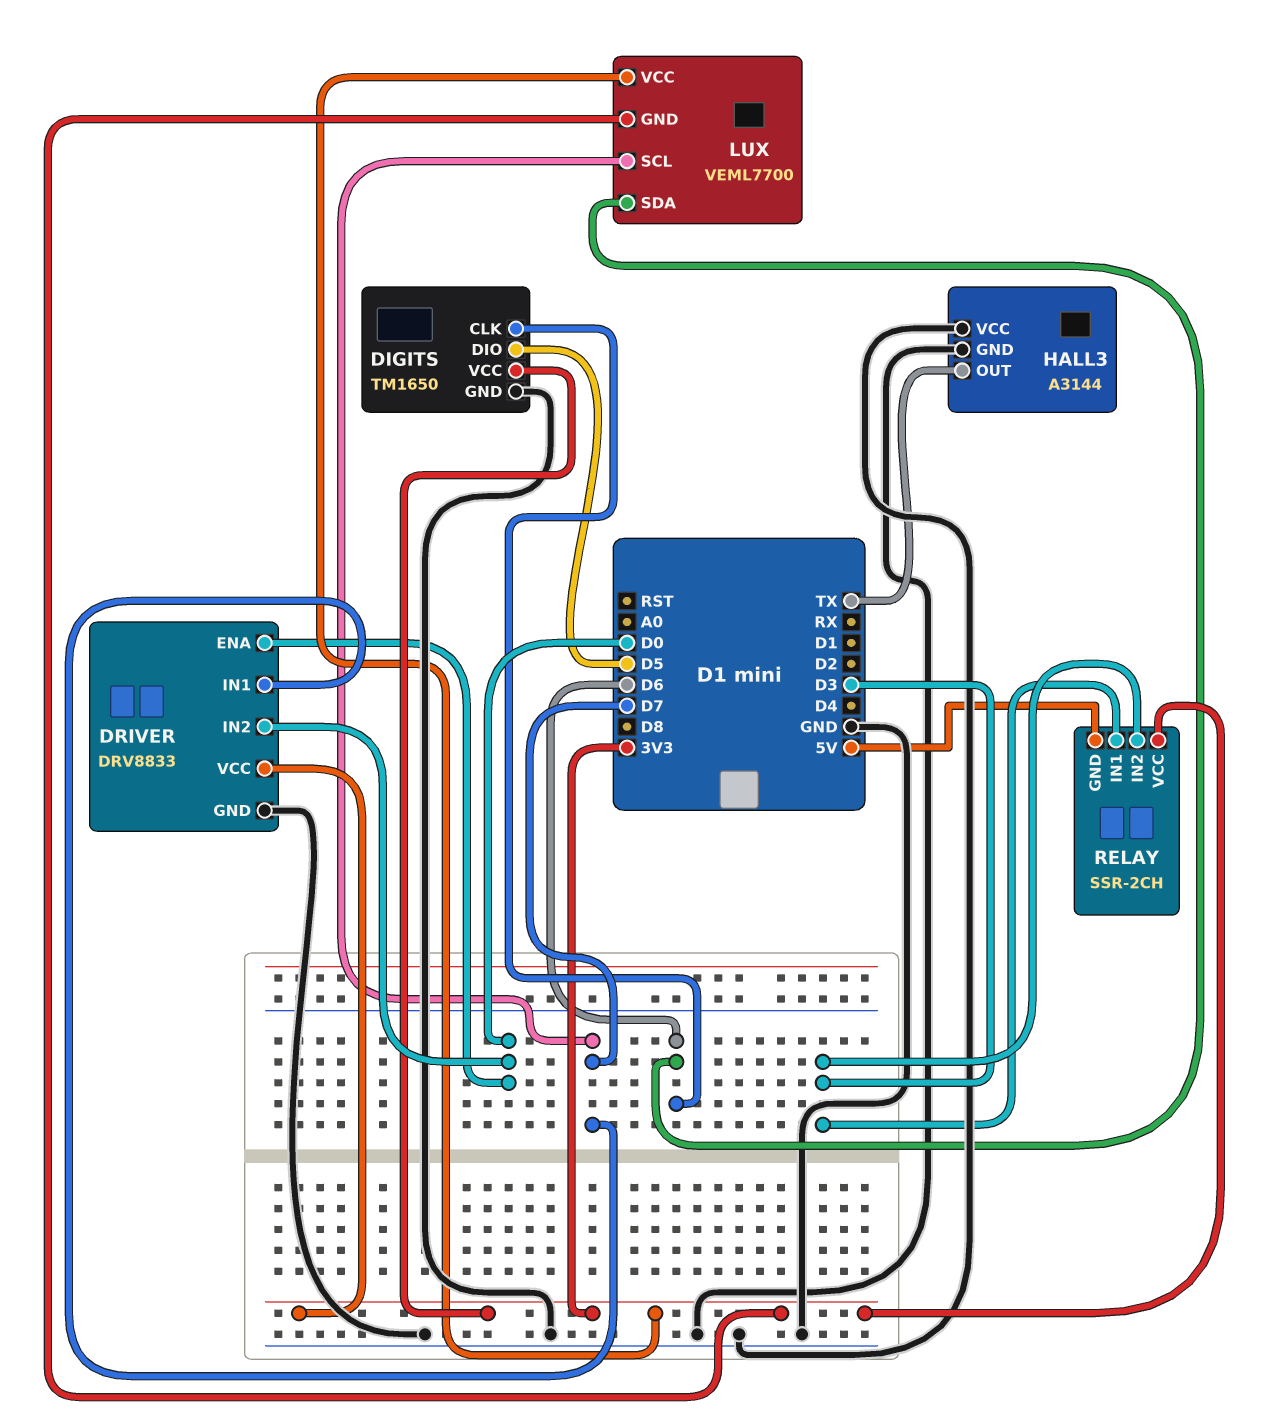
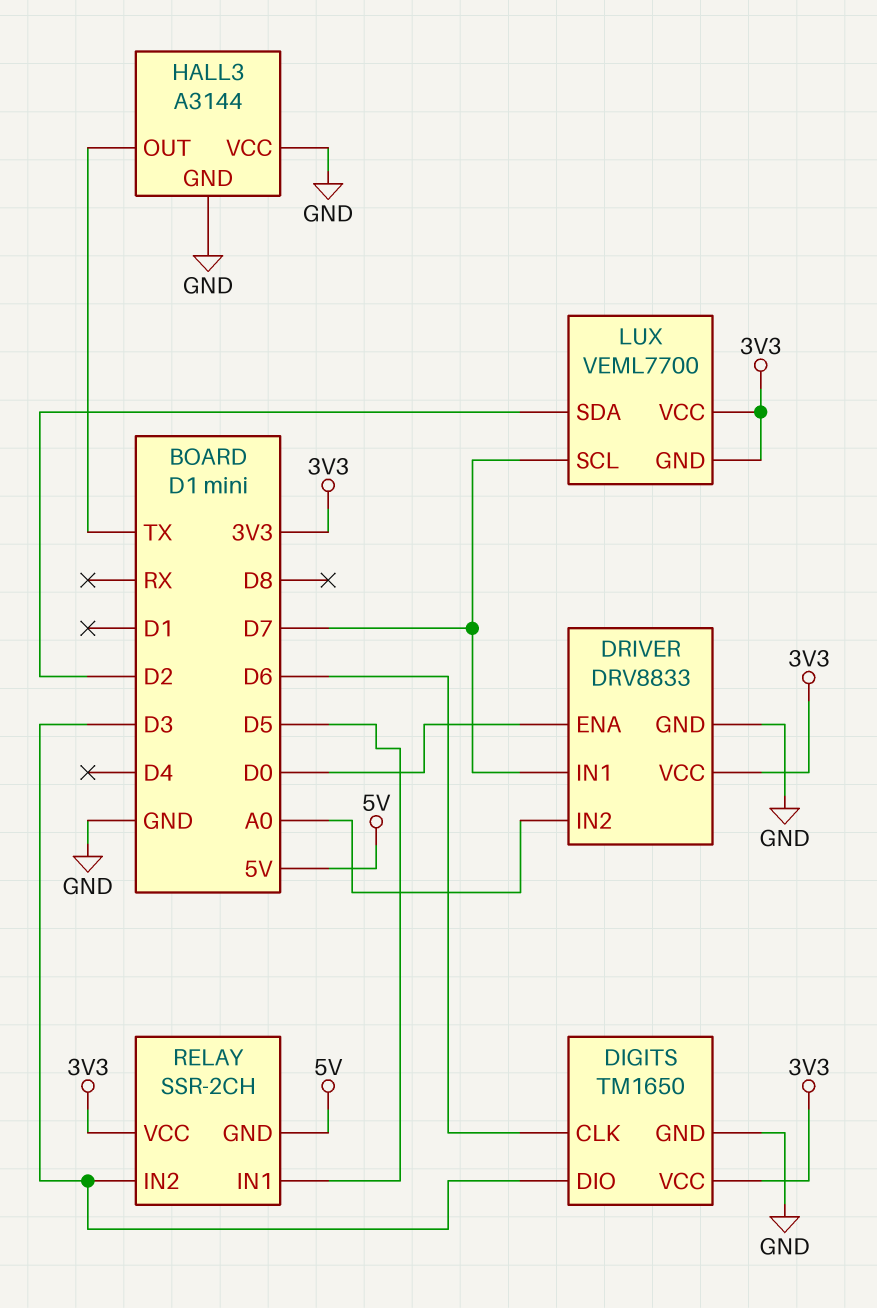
DIGITS pin DIO: D5 -> D3
DRIVER pin IN2: D0 -> A0
LUX pin SDA: D6 -> D2
RELAY pin IN1: D3 -> D5

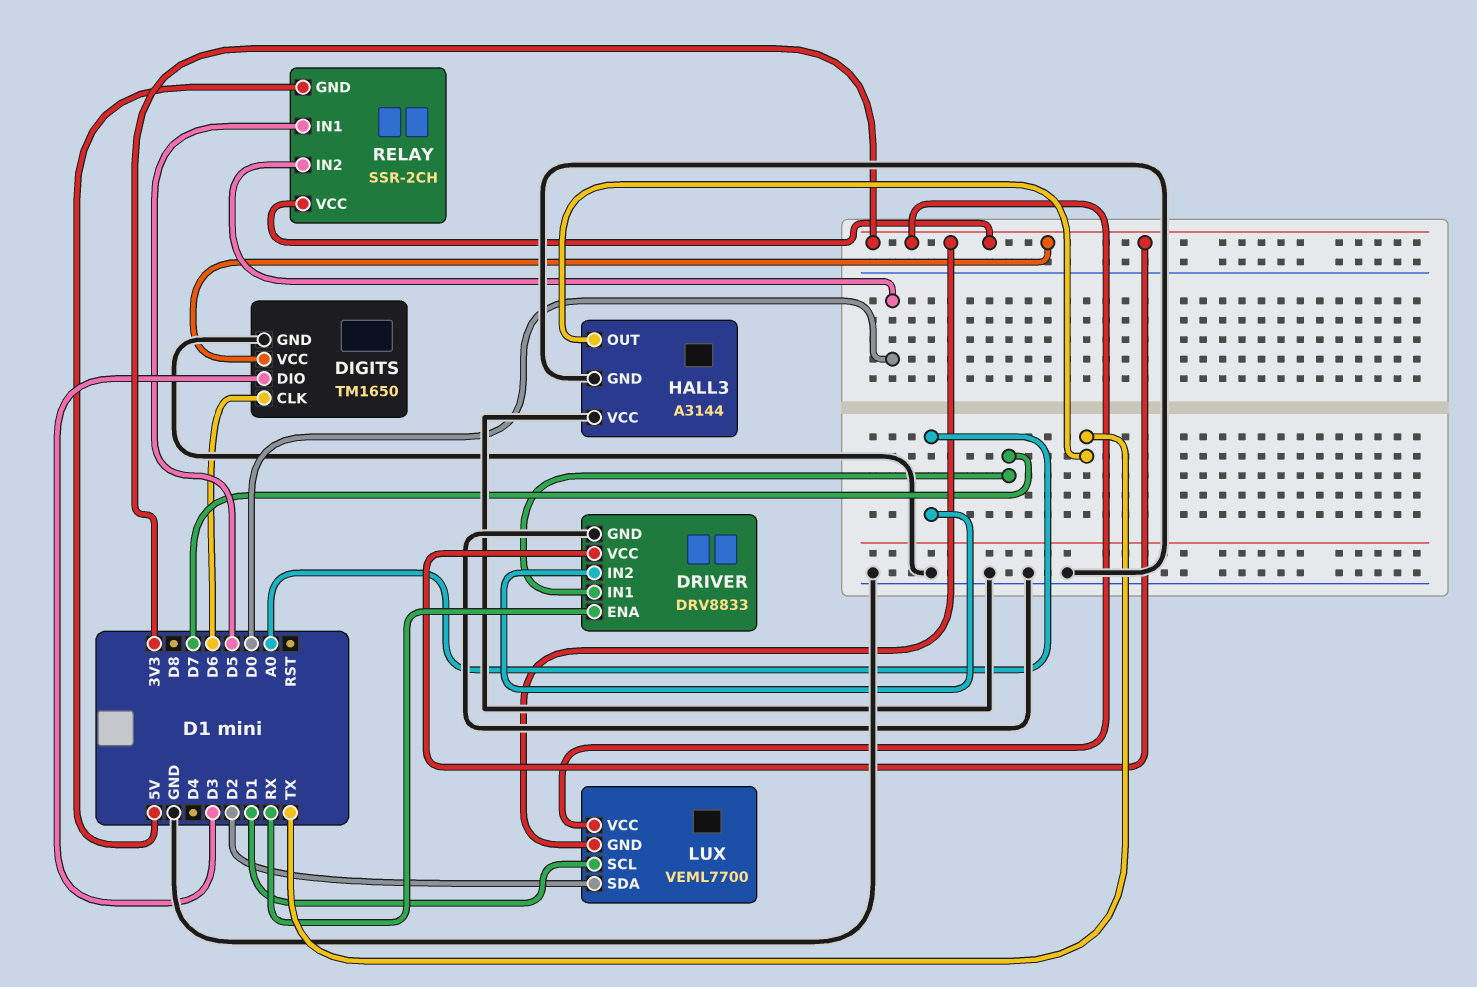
DRIVER pin ENA: D0 -> RX
LUX pin SCL: D7 -> D1
RELAY pin IN2: D3 -> D0

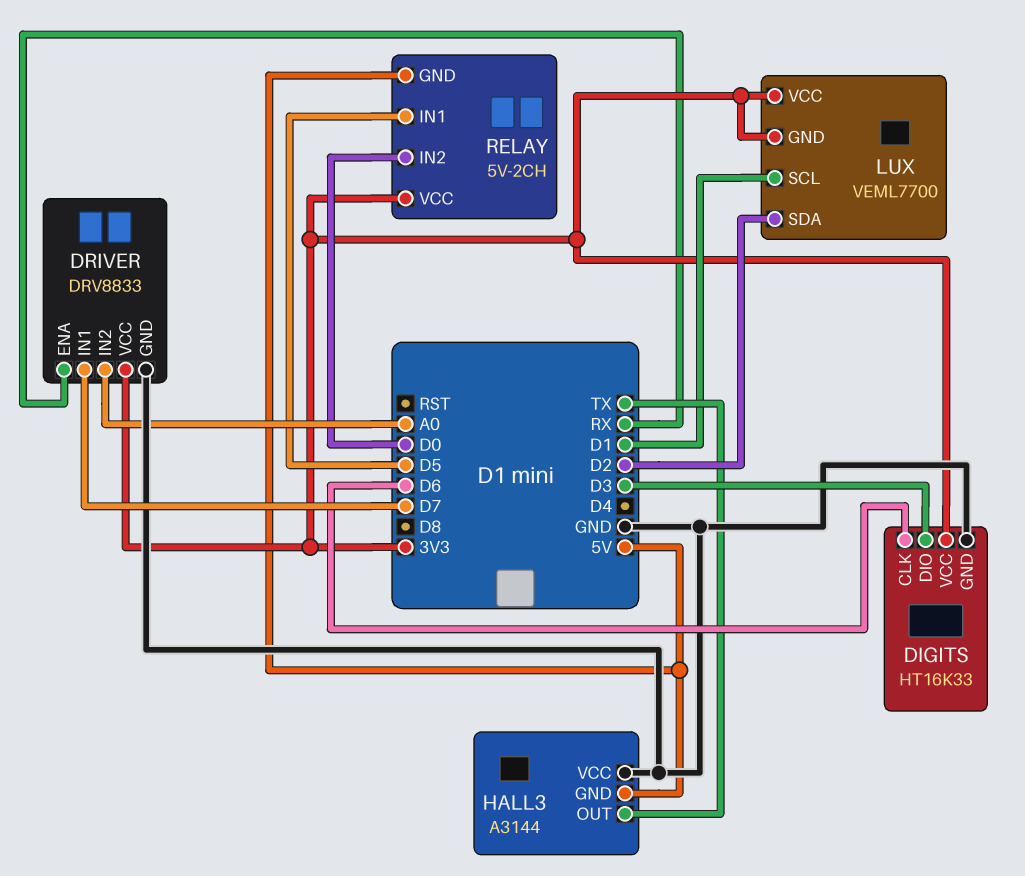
DIGITS: TM1650 -> HT16K33
HALL3 pin GND: GND -> 5V
RELAY: SSR-2CH -> 5V-2CH

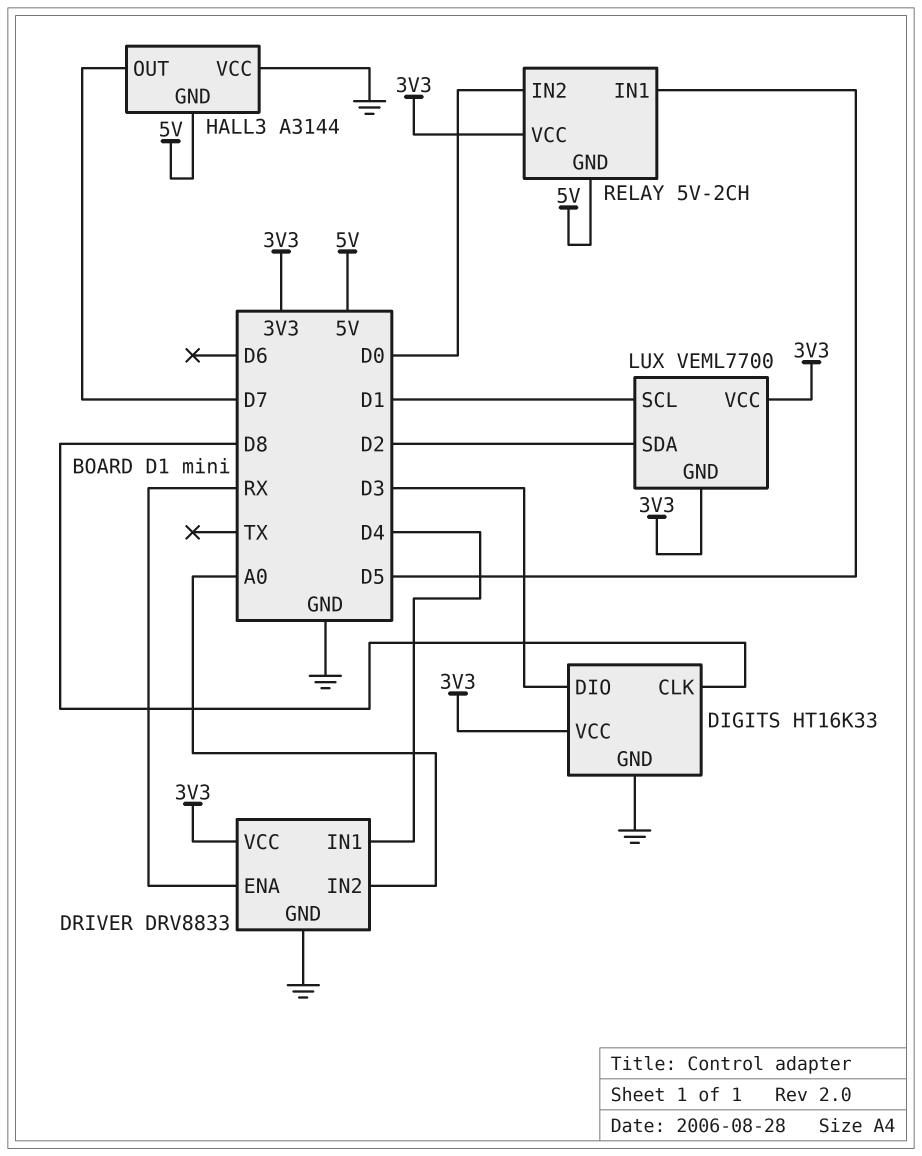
DIGITS pin CLK: D6 -> D8
DRIVER pin IN1: D7 -> D4
HALL3 pin OUT: TX -> D7

